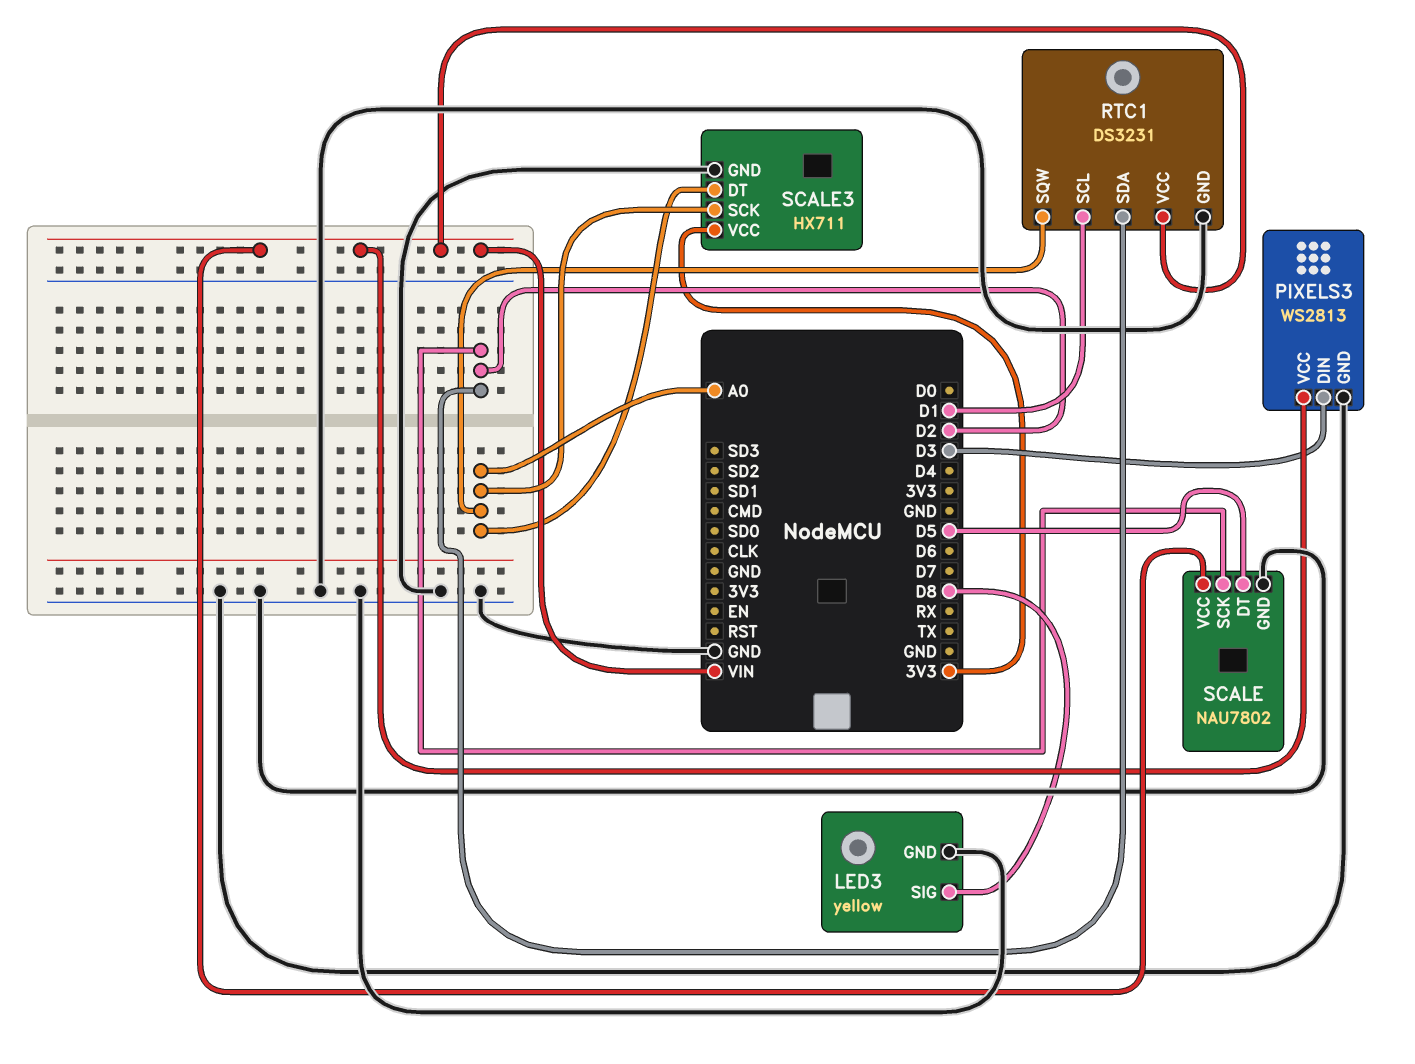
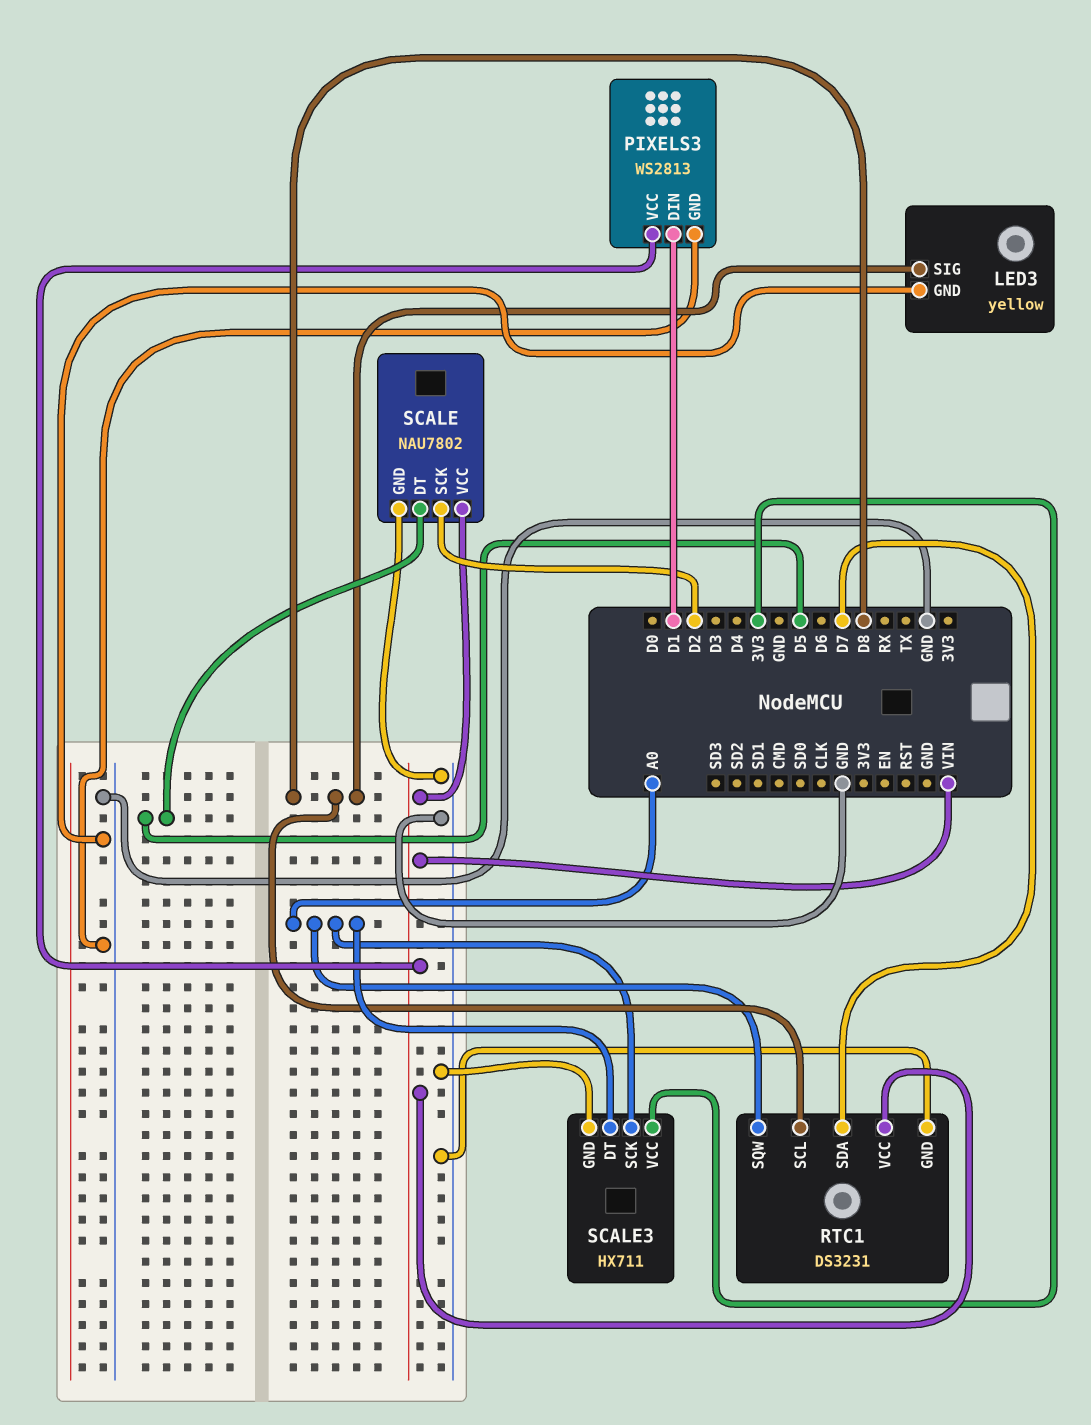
PIXELS3 pin DIN: D3 -> D1
RTC1 pin SCL: D1 -> D8
RTC1 pin SDA: D2 -> D7

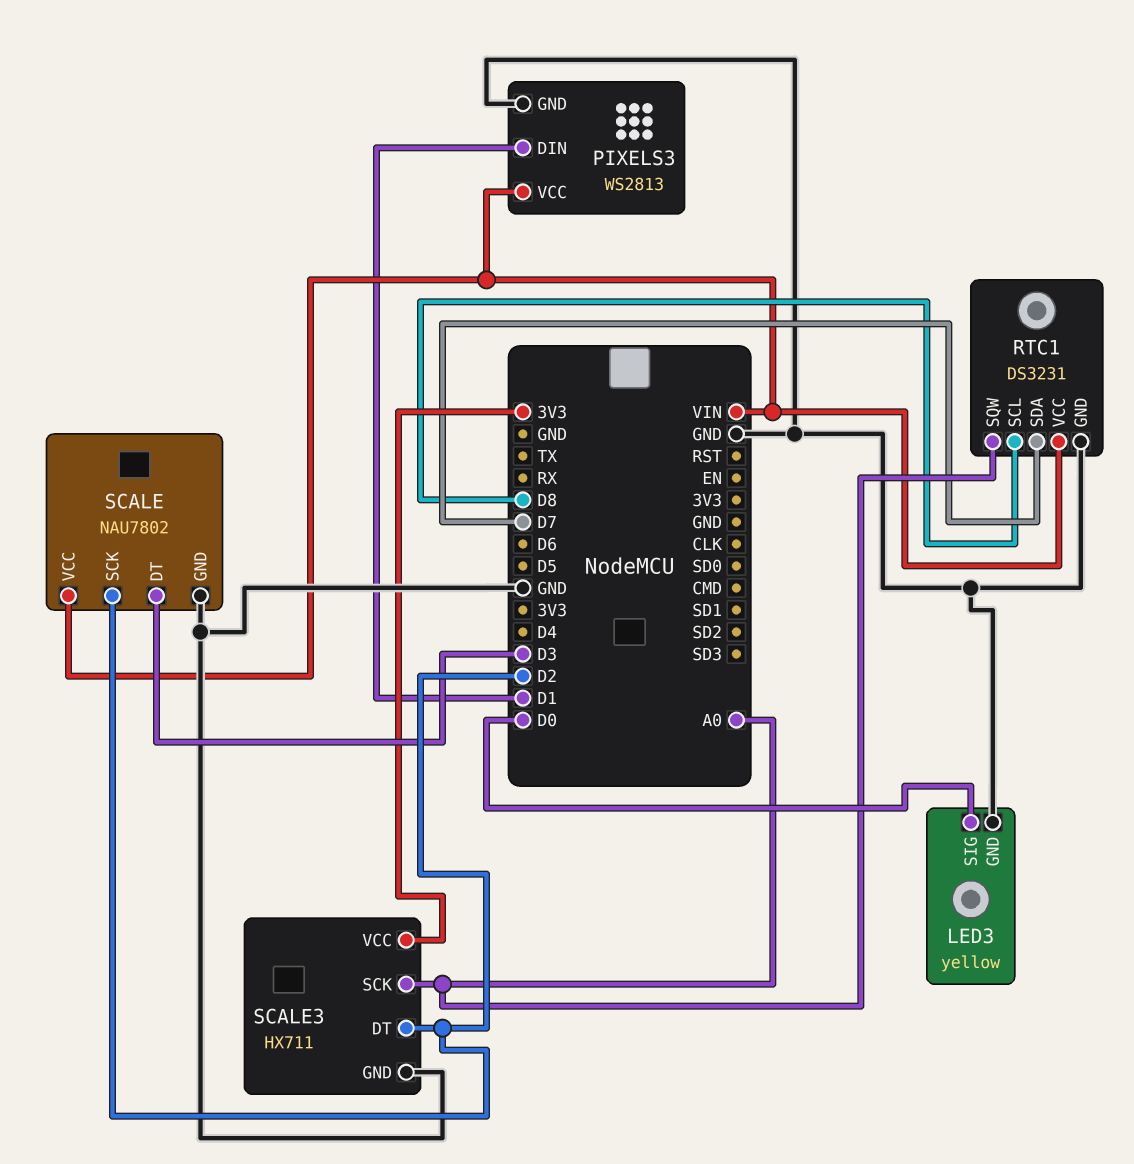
LED3 pin SIG: D8 -> D0
SCALE pin DT: D5 -> D3
SCALE3 pin DT: A0 -> D2

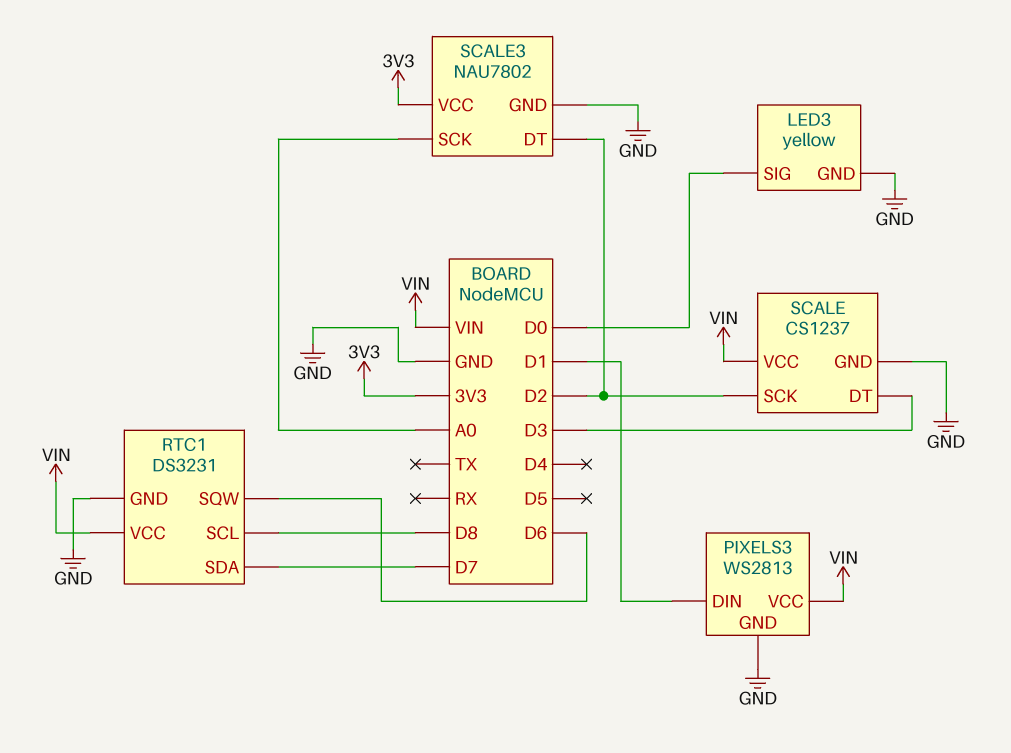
RTC1 pin SQW: A0 -> D6
SCALE: NAU7802 -> CS1237
SCALE3: HX711 -> NAU7802

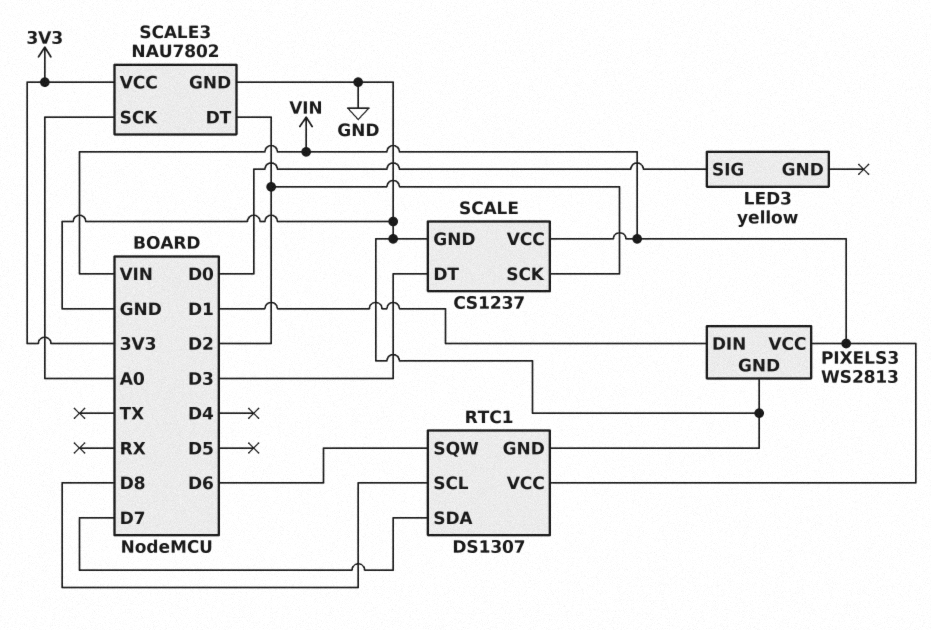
LED3 pin GND: GND -> none
RTC1: DS3231 -> DS1307

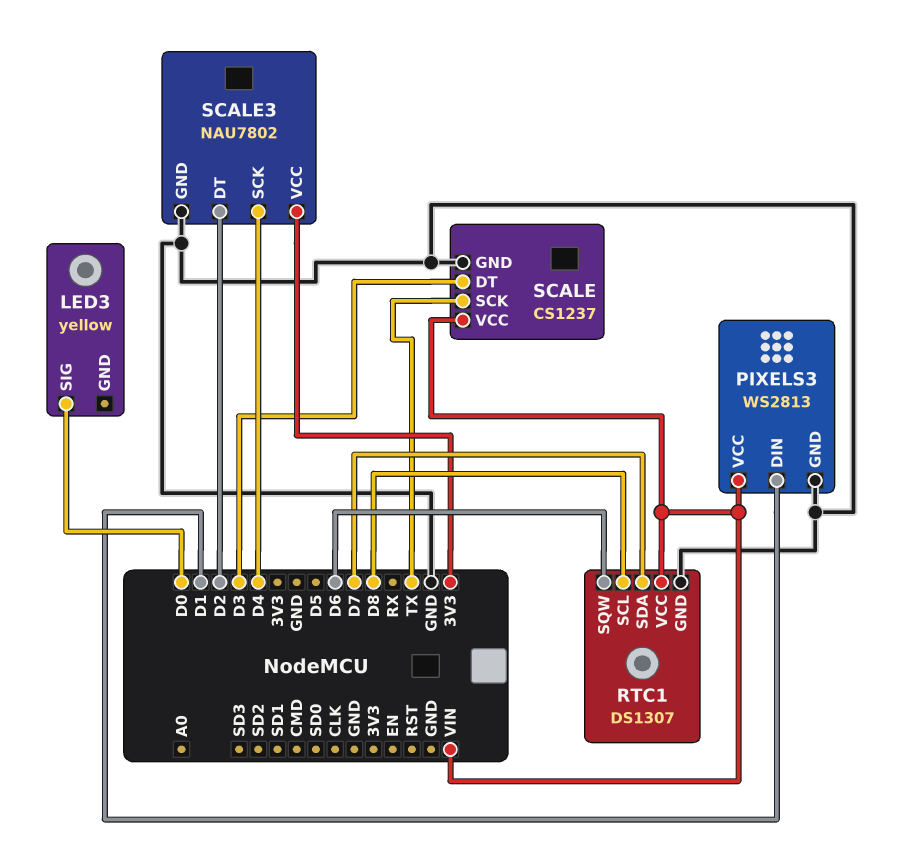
SCALE pin SCK: D2 -> TX
SCALE3 pin SCK: A0 -> D4

